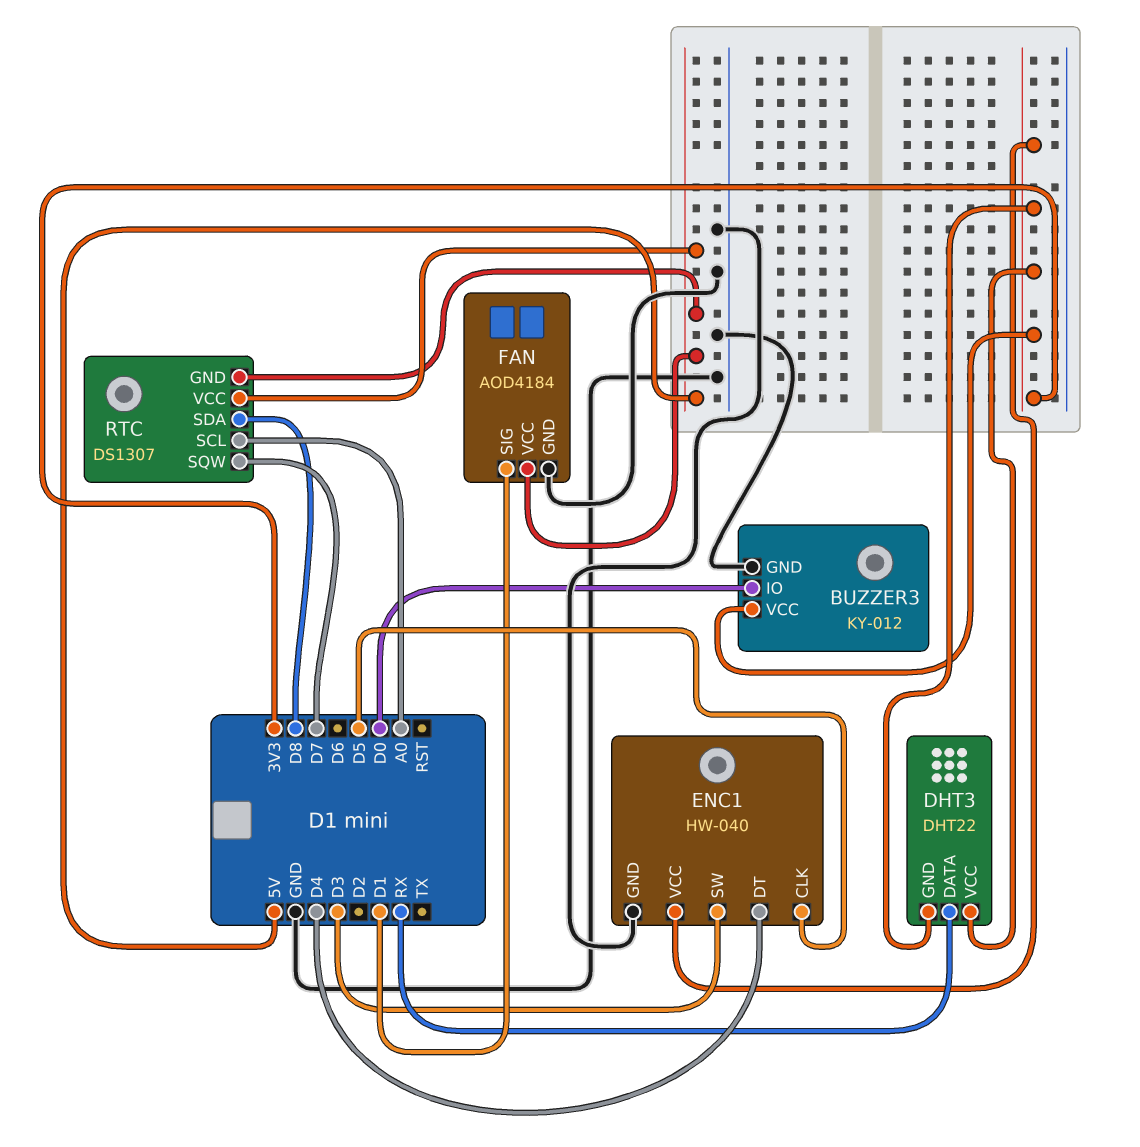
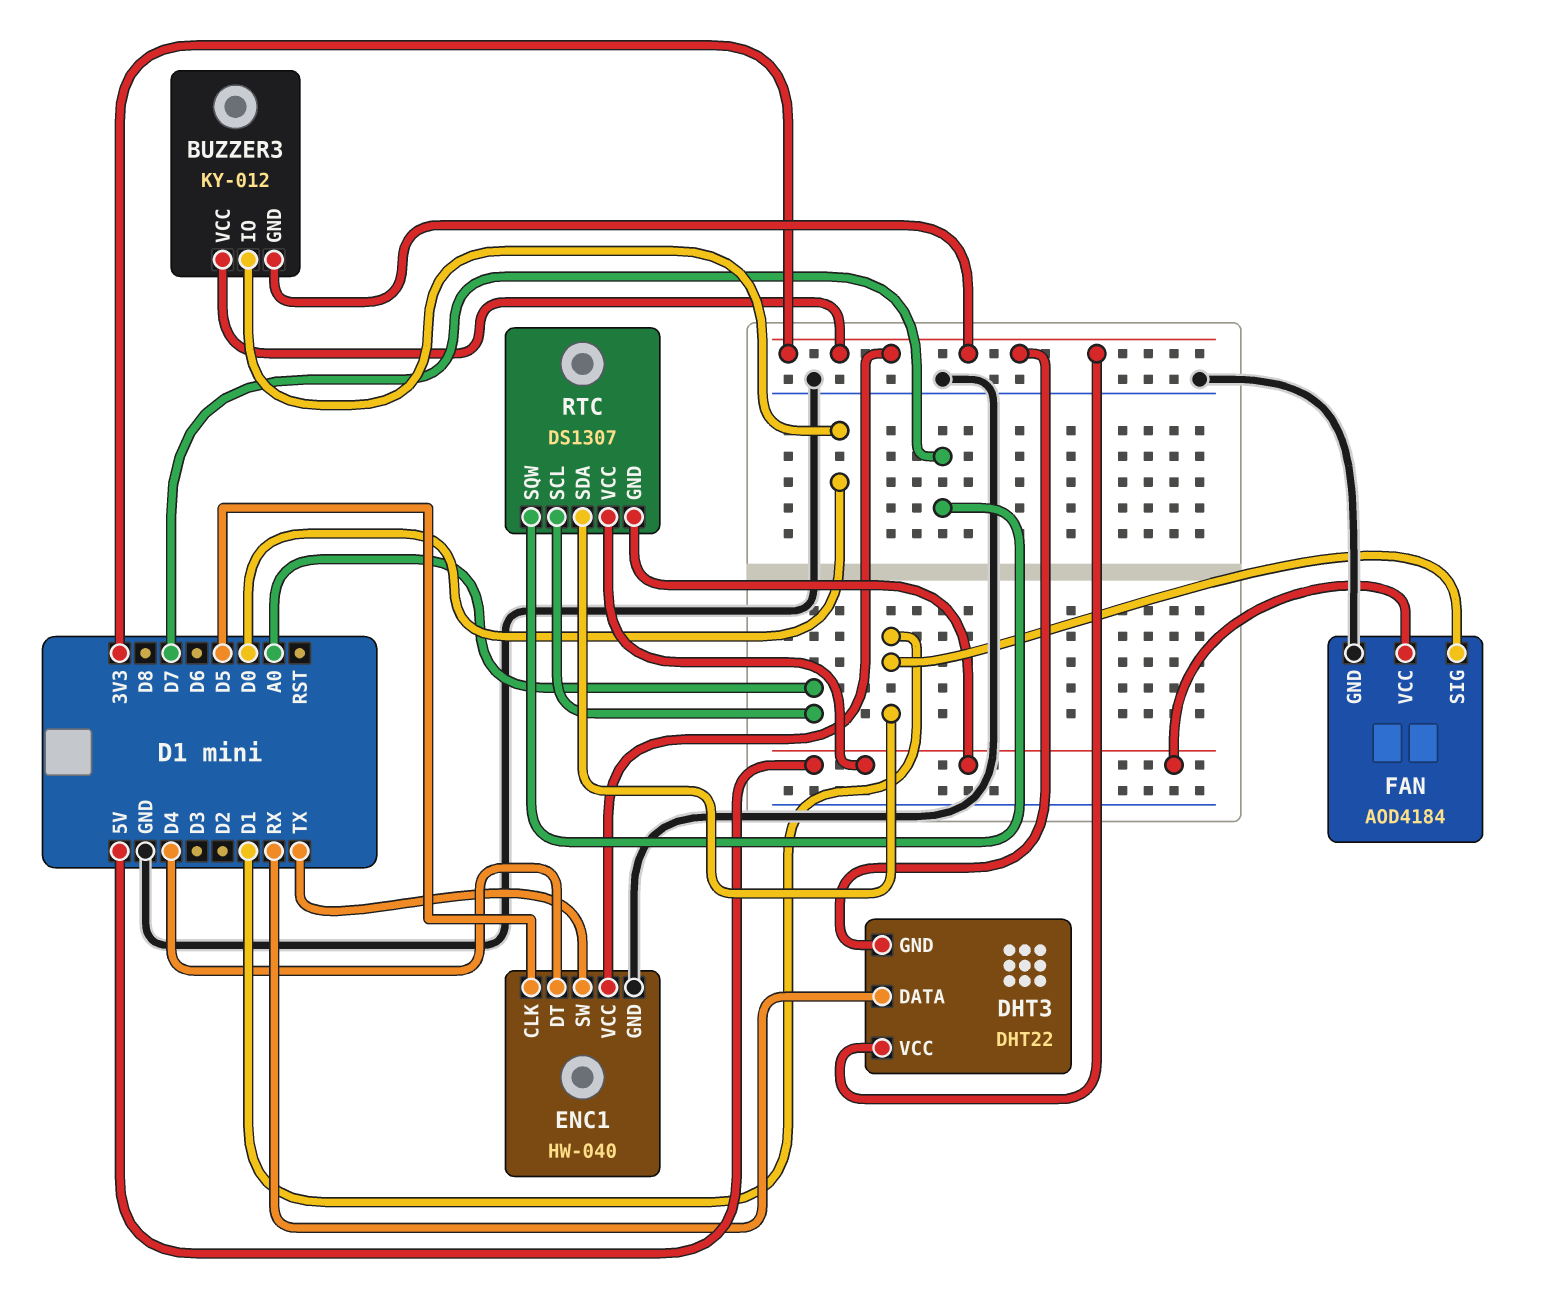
BUZZER3 pin GND: GND -> 3V3
ENC1 pin SW: D3 -> TX
RTC pin SDA: D8 -> D1

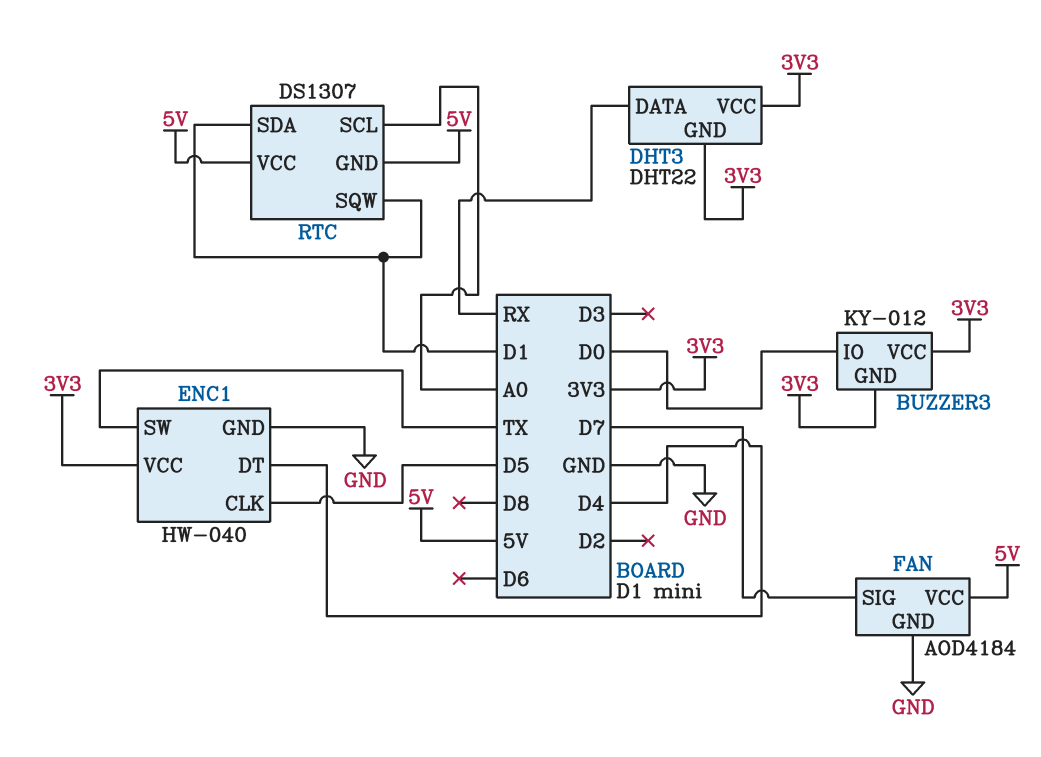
FAN pin SIG: D1 -> D7
RTC pin SQW: D7 -> D1

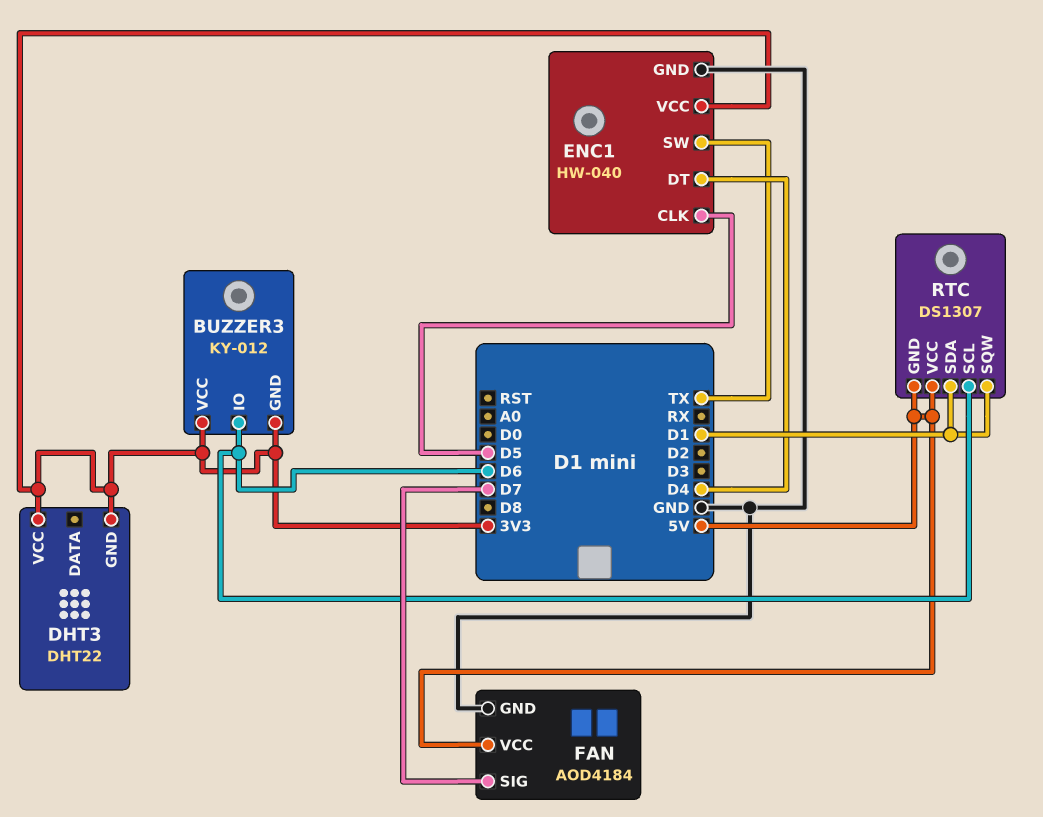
BUZZER3 pin IO: D0 -> D6
DHT3 pin DATA: RX -> none
RTC pin SCL: A0 -> D6

